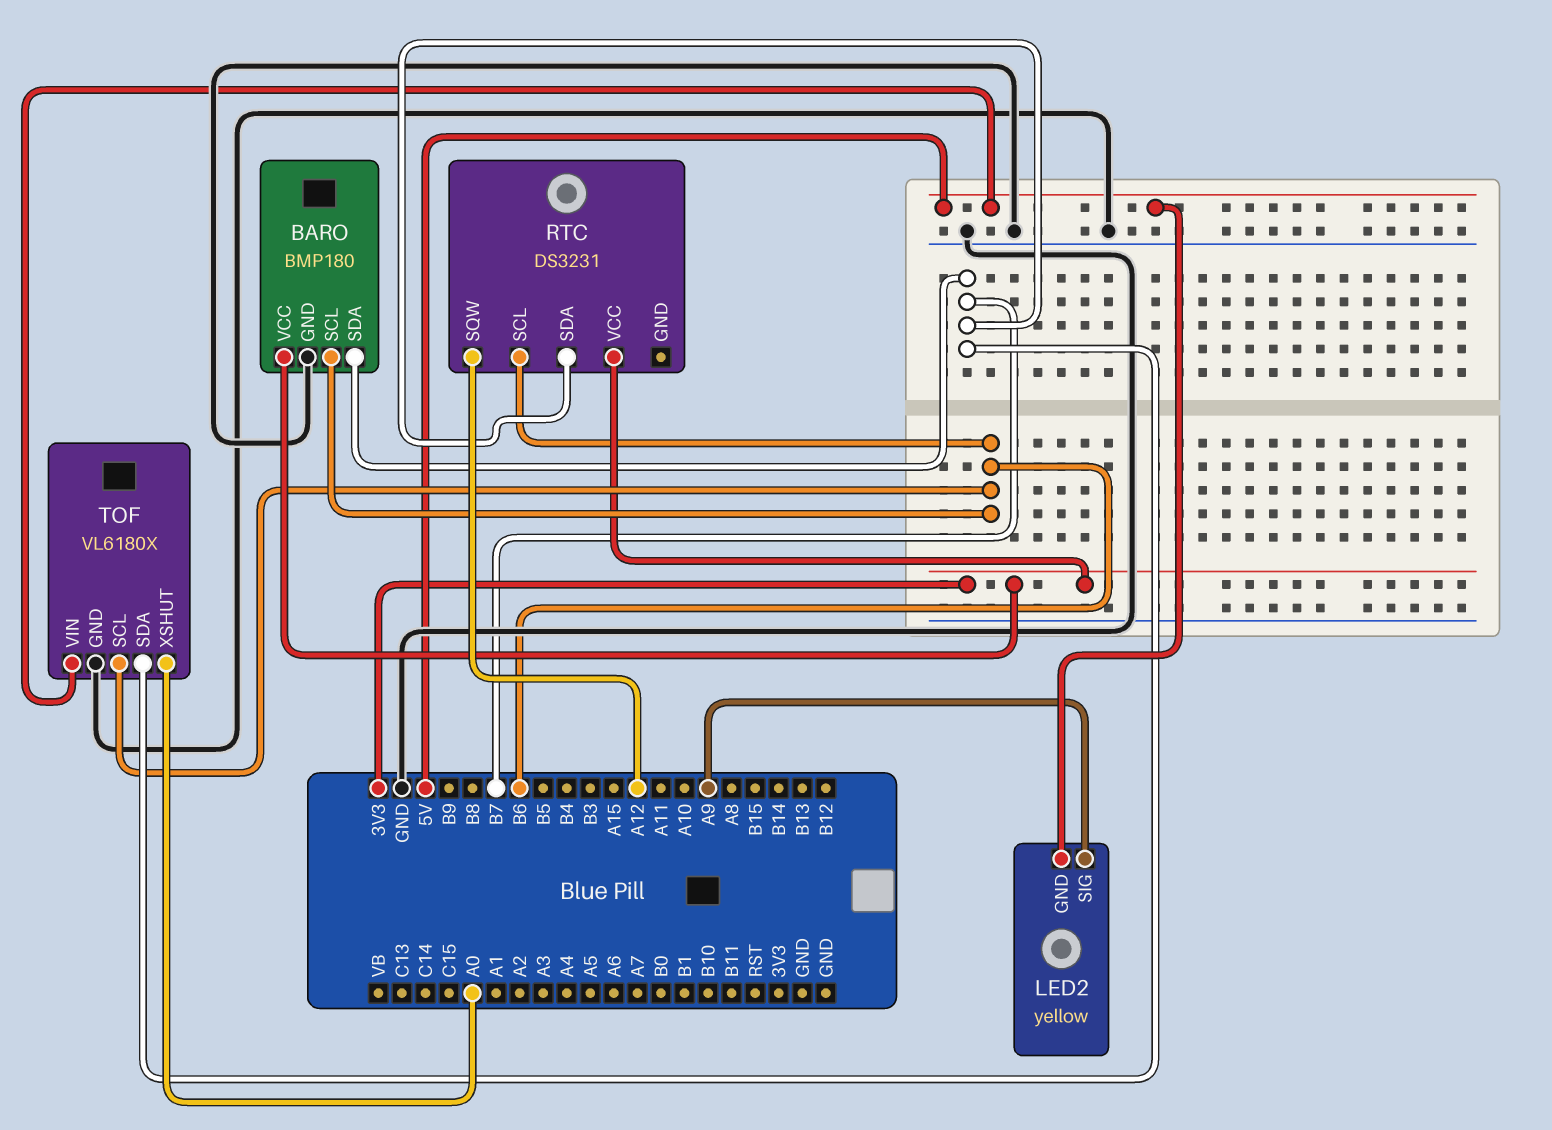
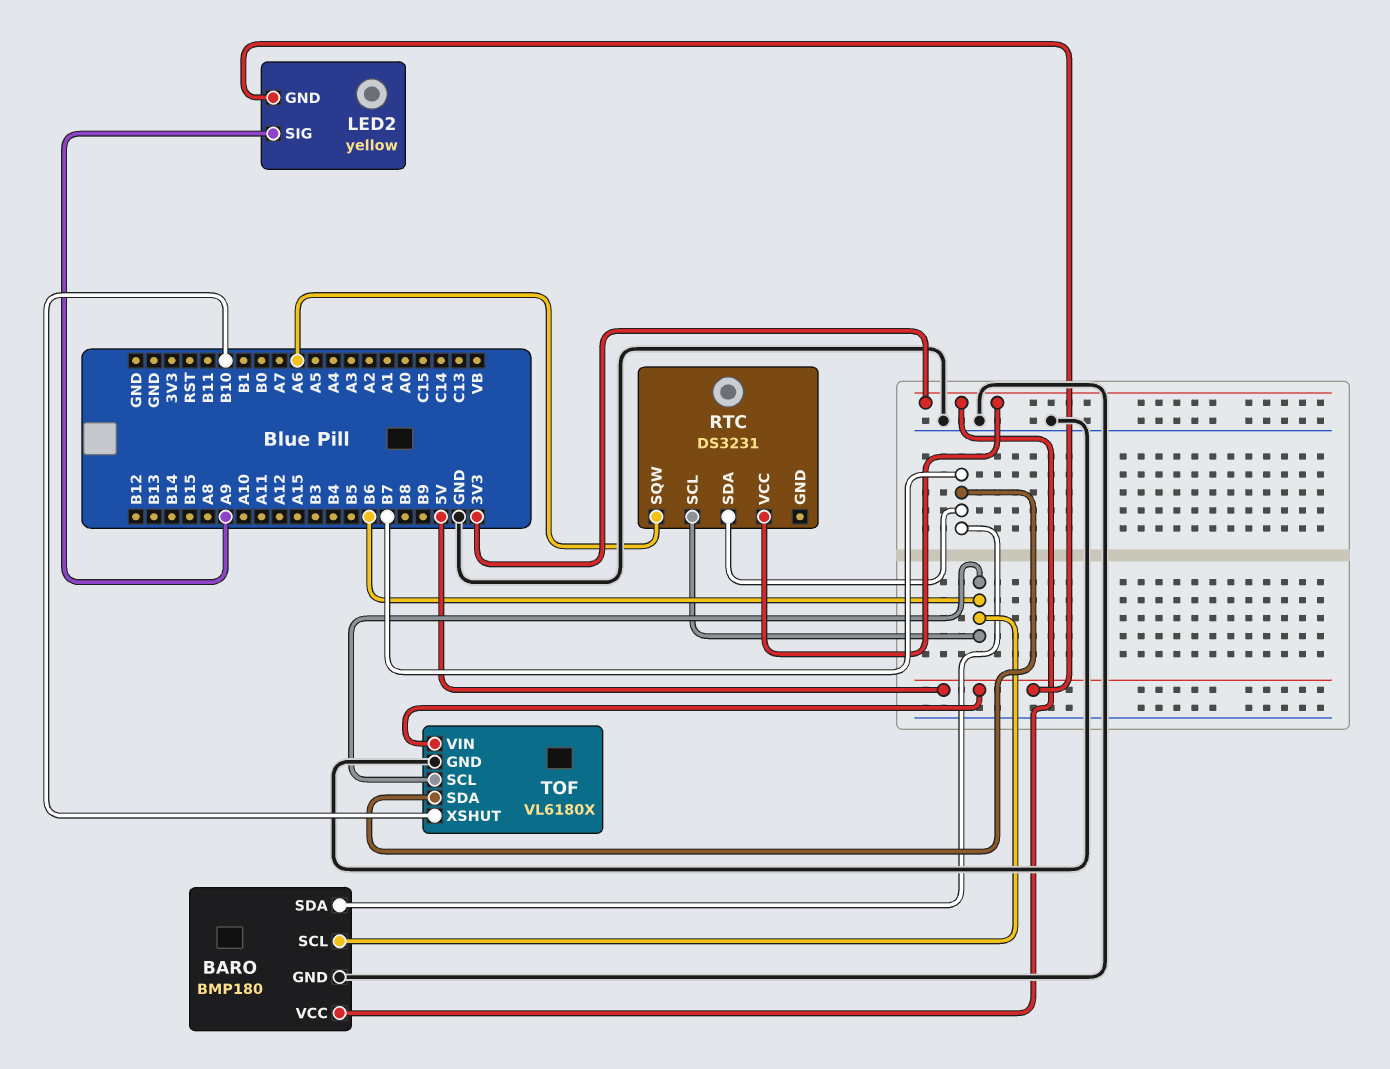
RTC pin SQW: A12 -> A6
TOF pin XSHUT: A0 -> B10

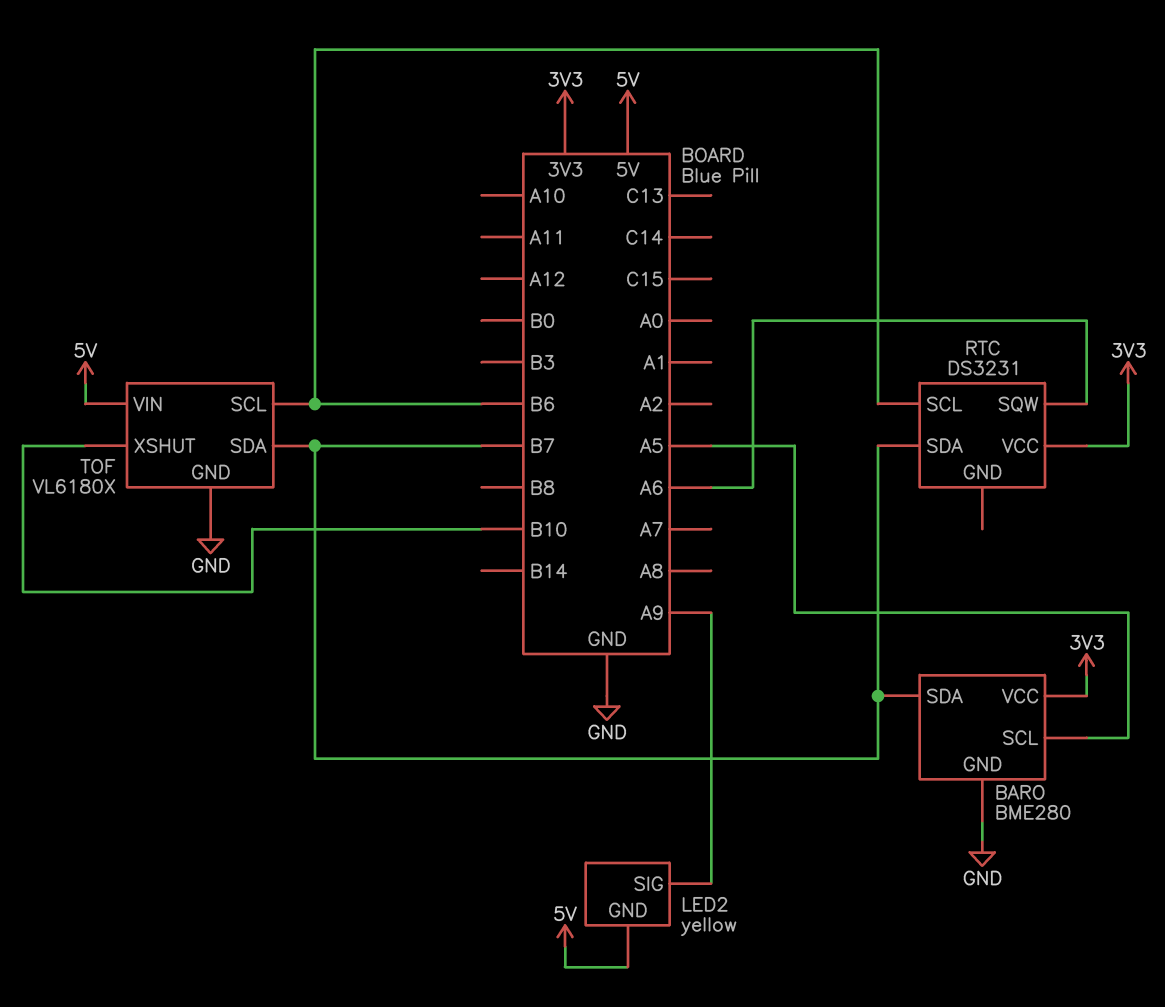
BARO: BMP180 -> BME280
BARO pin SCL: B6 -> A5

